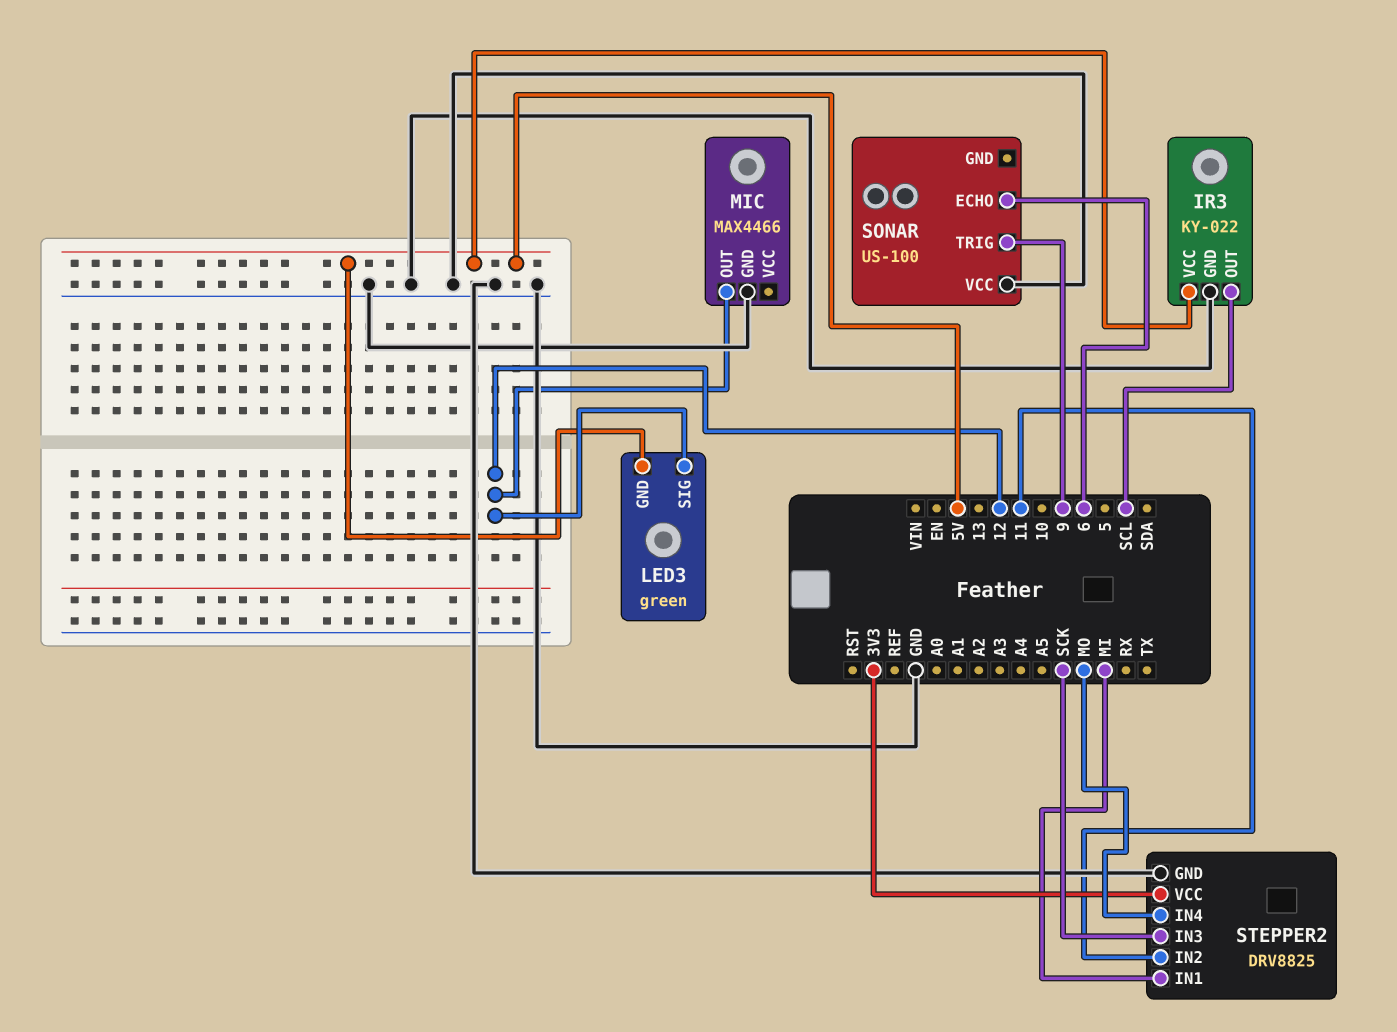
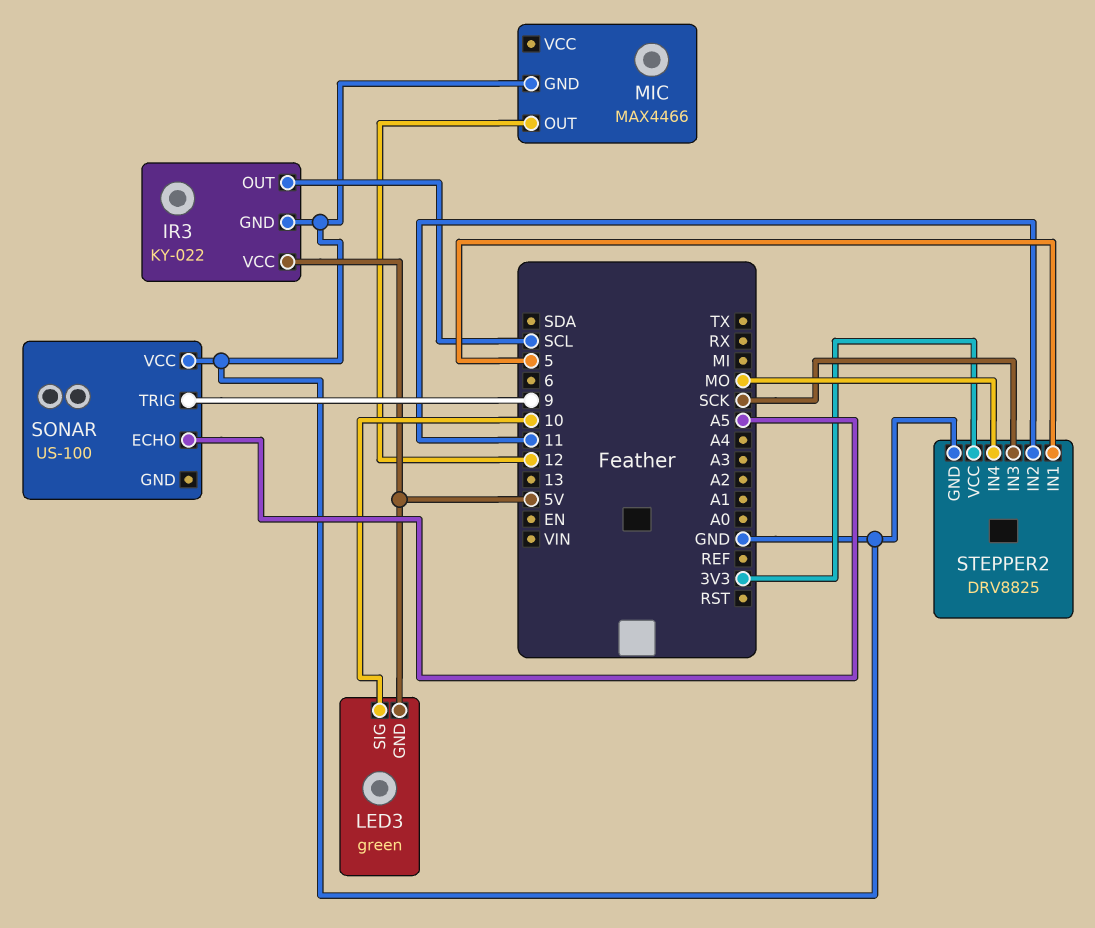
LED3 pin SIG: 12 -> 10
SONAR pin ECHO: 6 -> A5
STEPPER2 pin IN1: MI -> 5

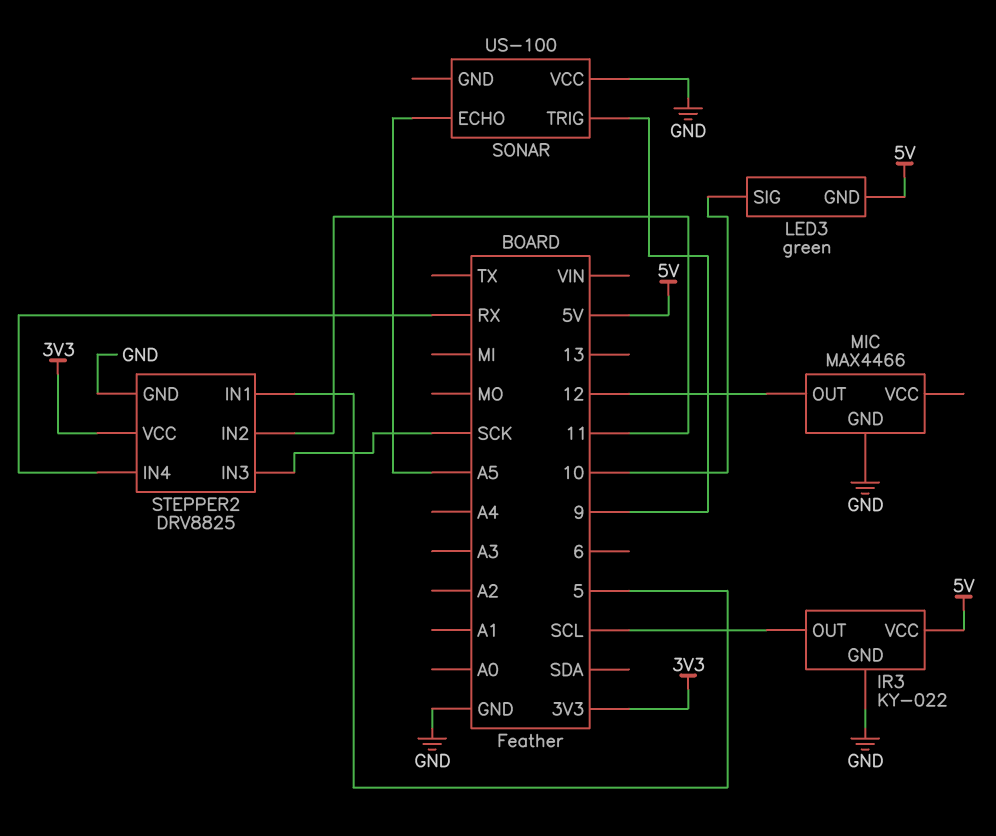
STEPPER2 pin IN4: MO -> RX

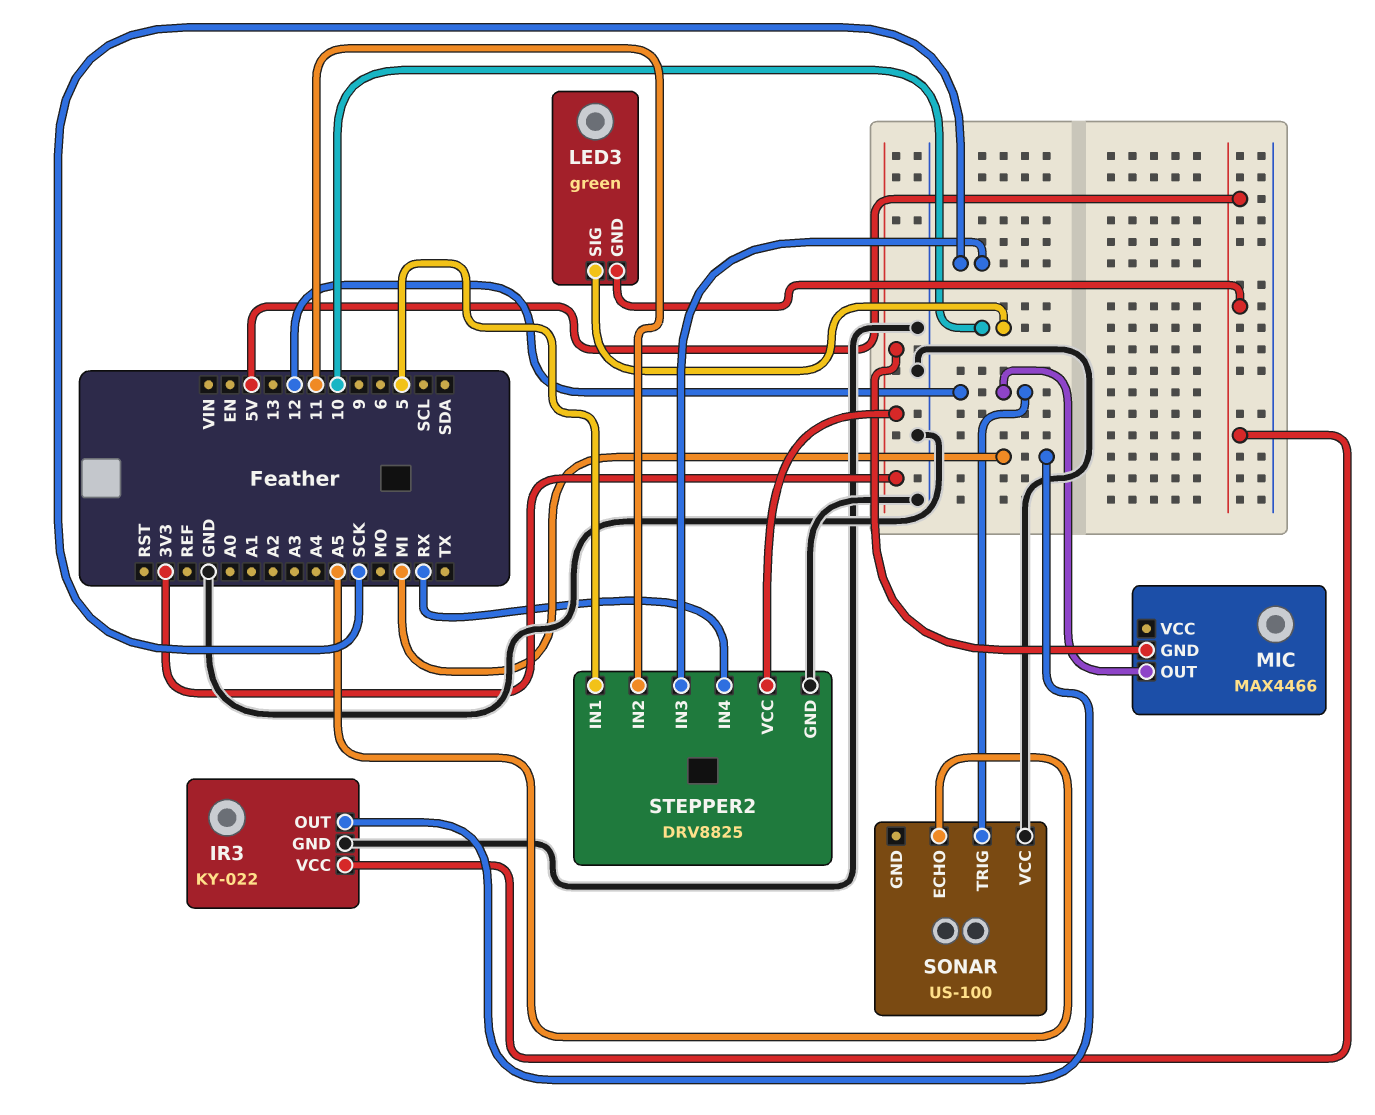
IR3 pin OUT: SCL -> MI
MIC pin GND: GND -> 3V3
SONAR pin TRIG: 9 -> 12

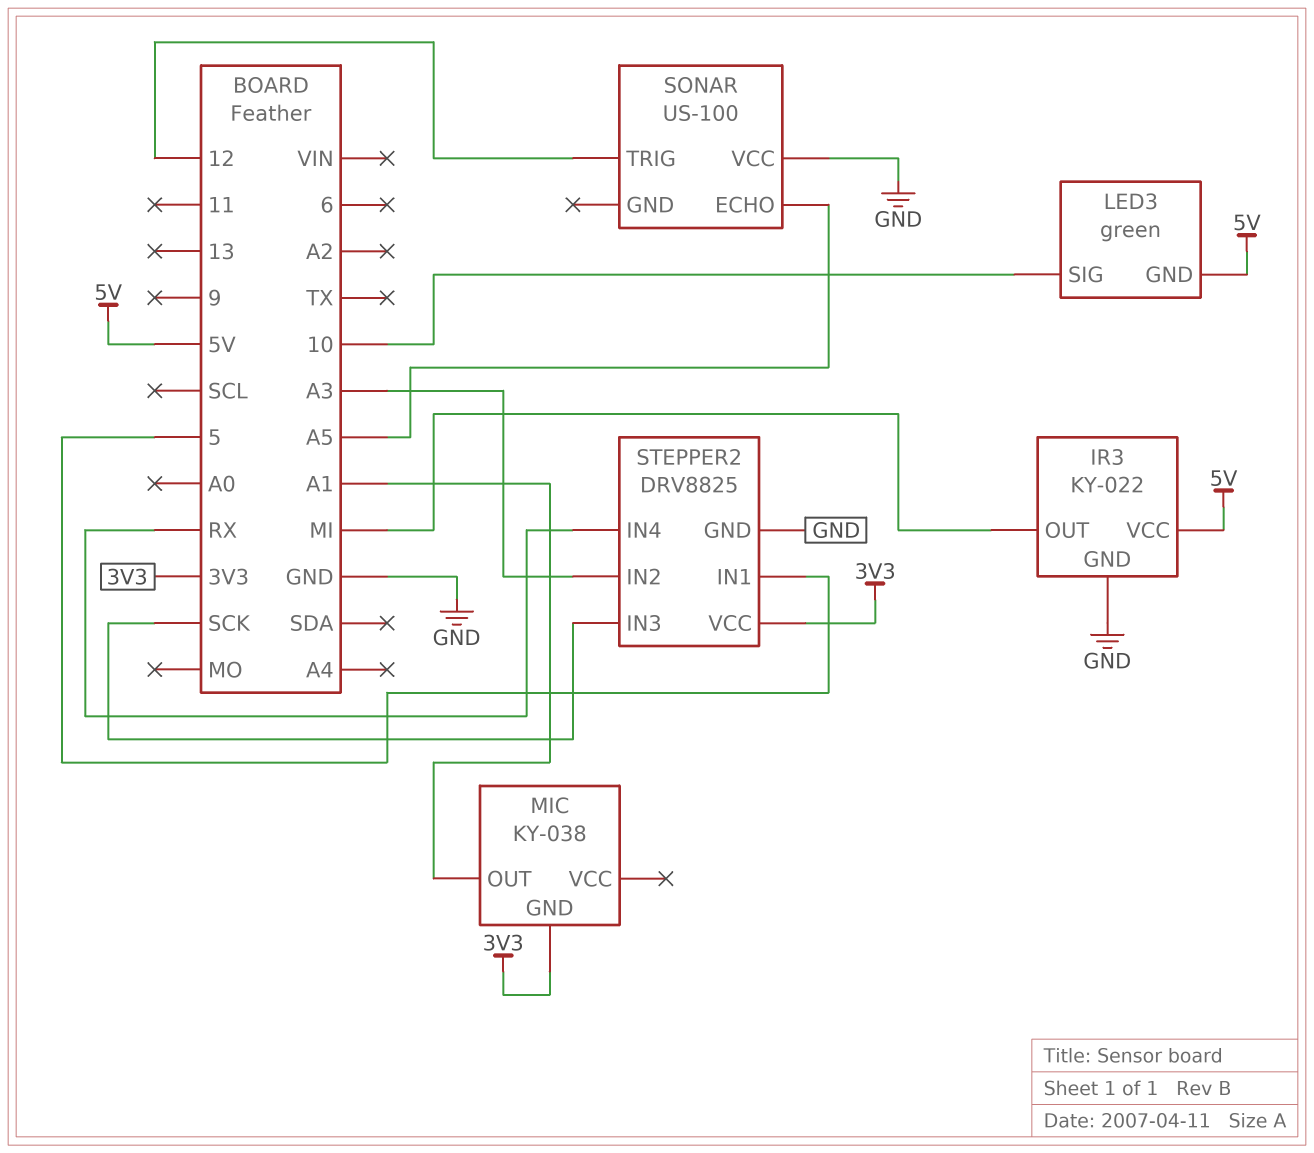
MIC: MAX4466 -> KY-038
MIC pin OUT: 12 -> A1
STEPPER2 pin IN2: 11 -> A3

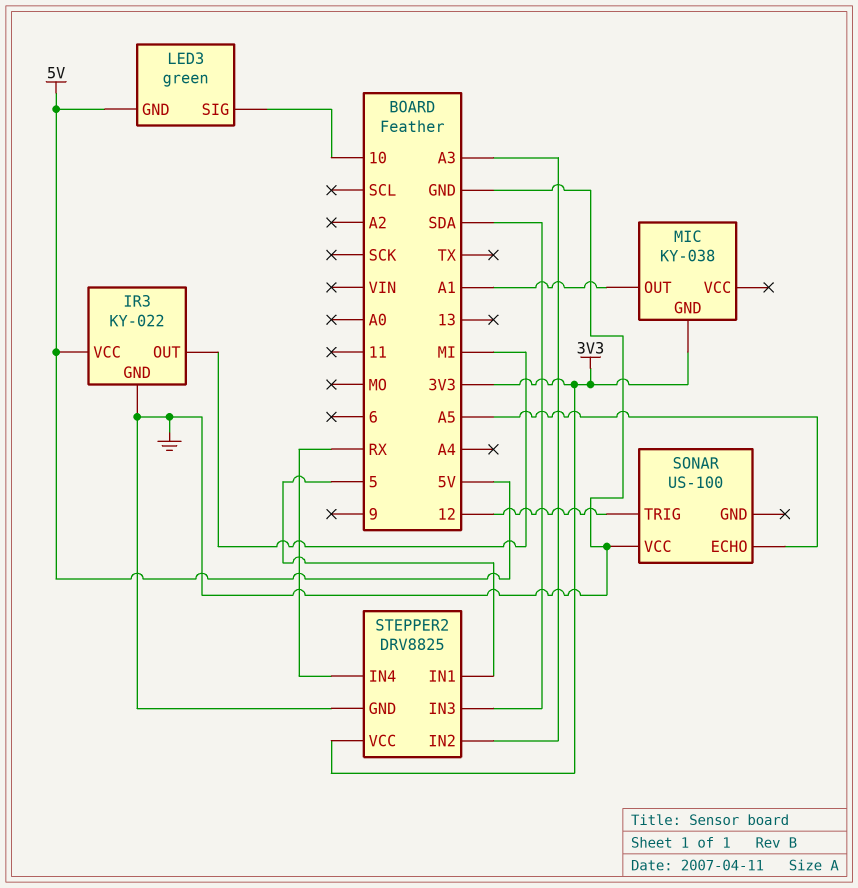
STEPPER2 pin IN3: SCK -> SDA

